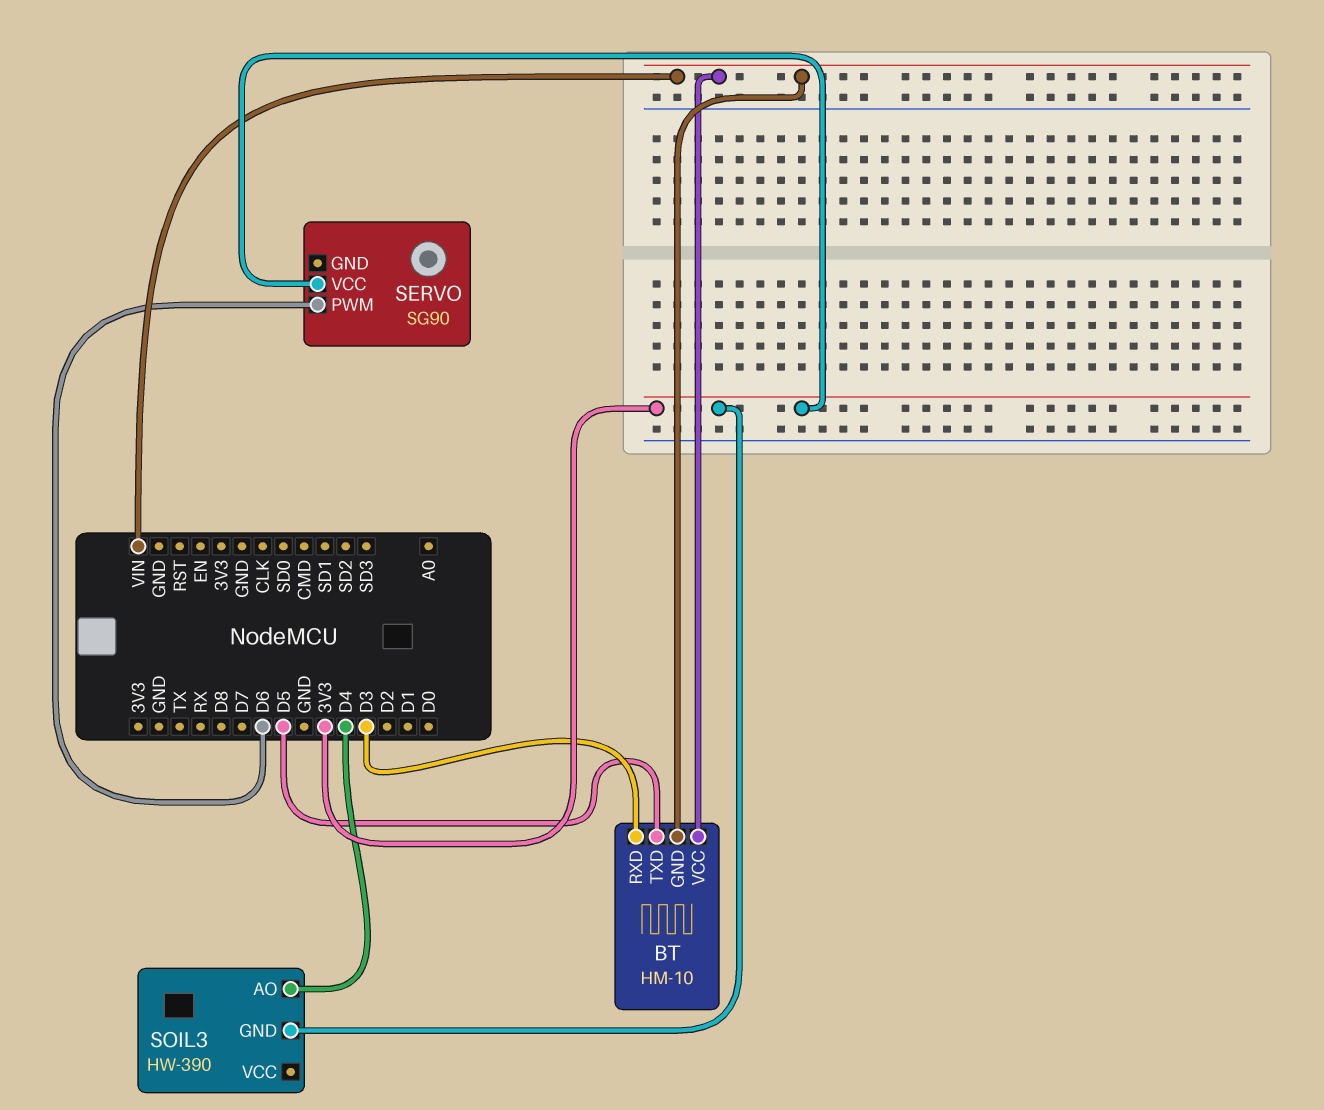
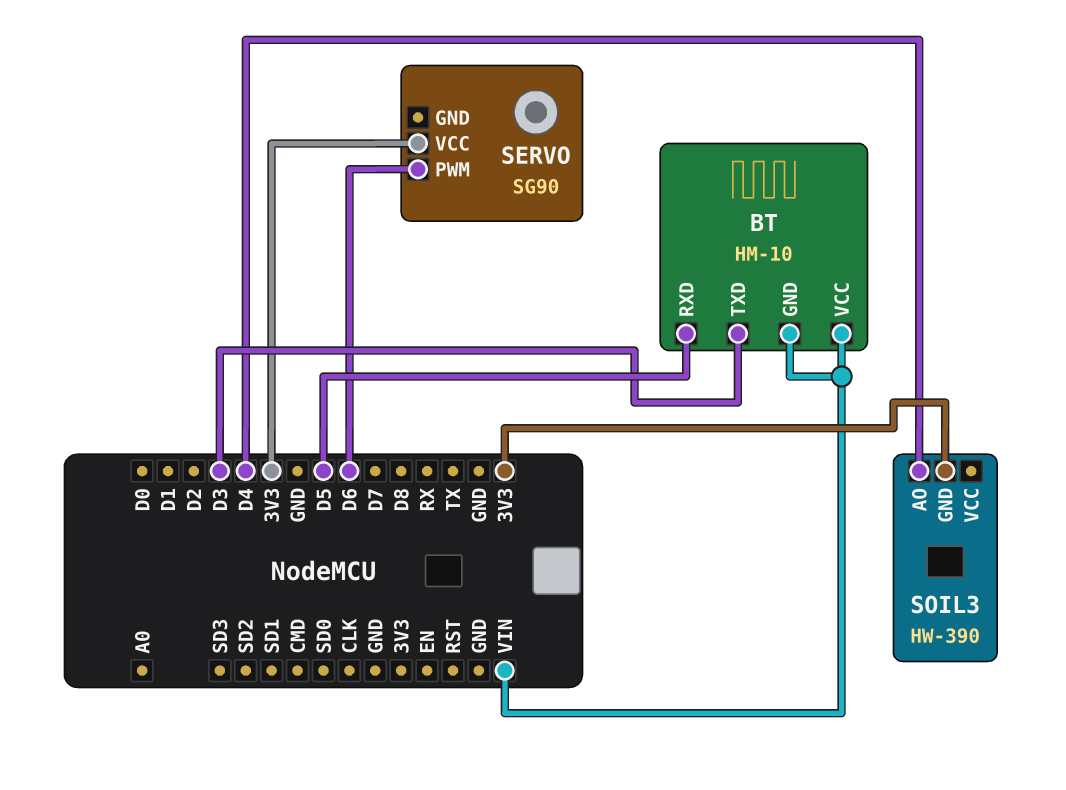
BT pin RXD: D3 -> D5
BT pin TXD: D5 -> D3

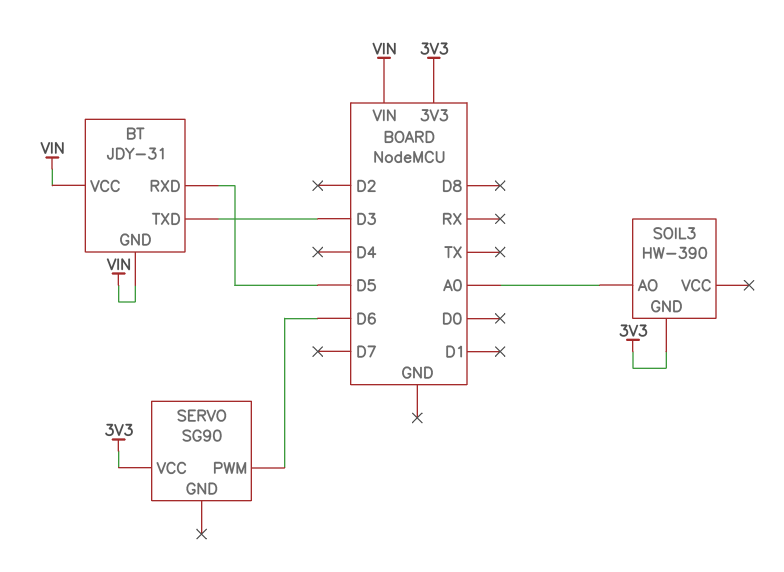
BT: HM-10 -> JDY-31
SOIL3 pin AO: D4 -> A0

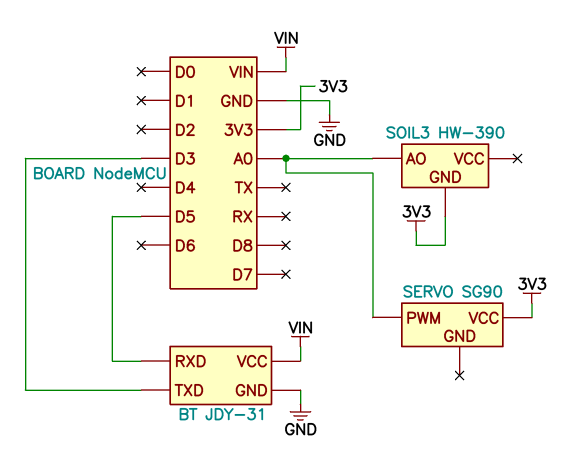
BT pin GND: VIN -> GND
SERVO pin PWM: D6 -> A0

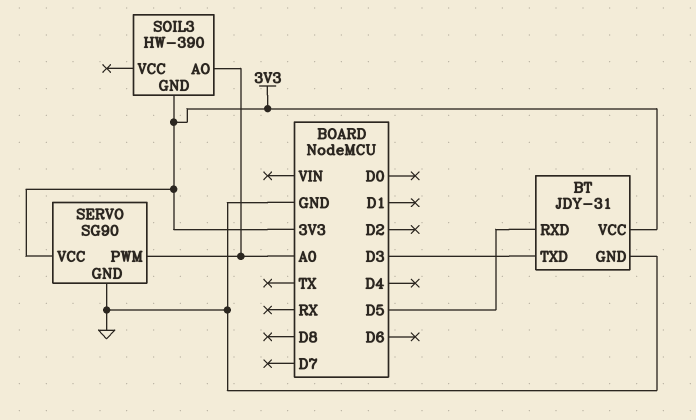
BT pin VCC: VIN -> 3V3
SERVO pin GND: none -> GND

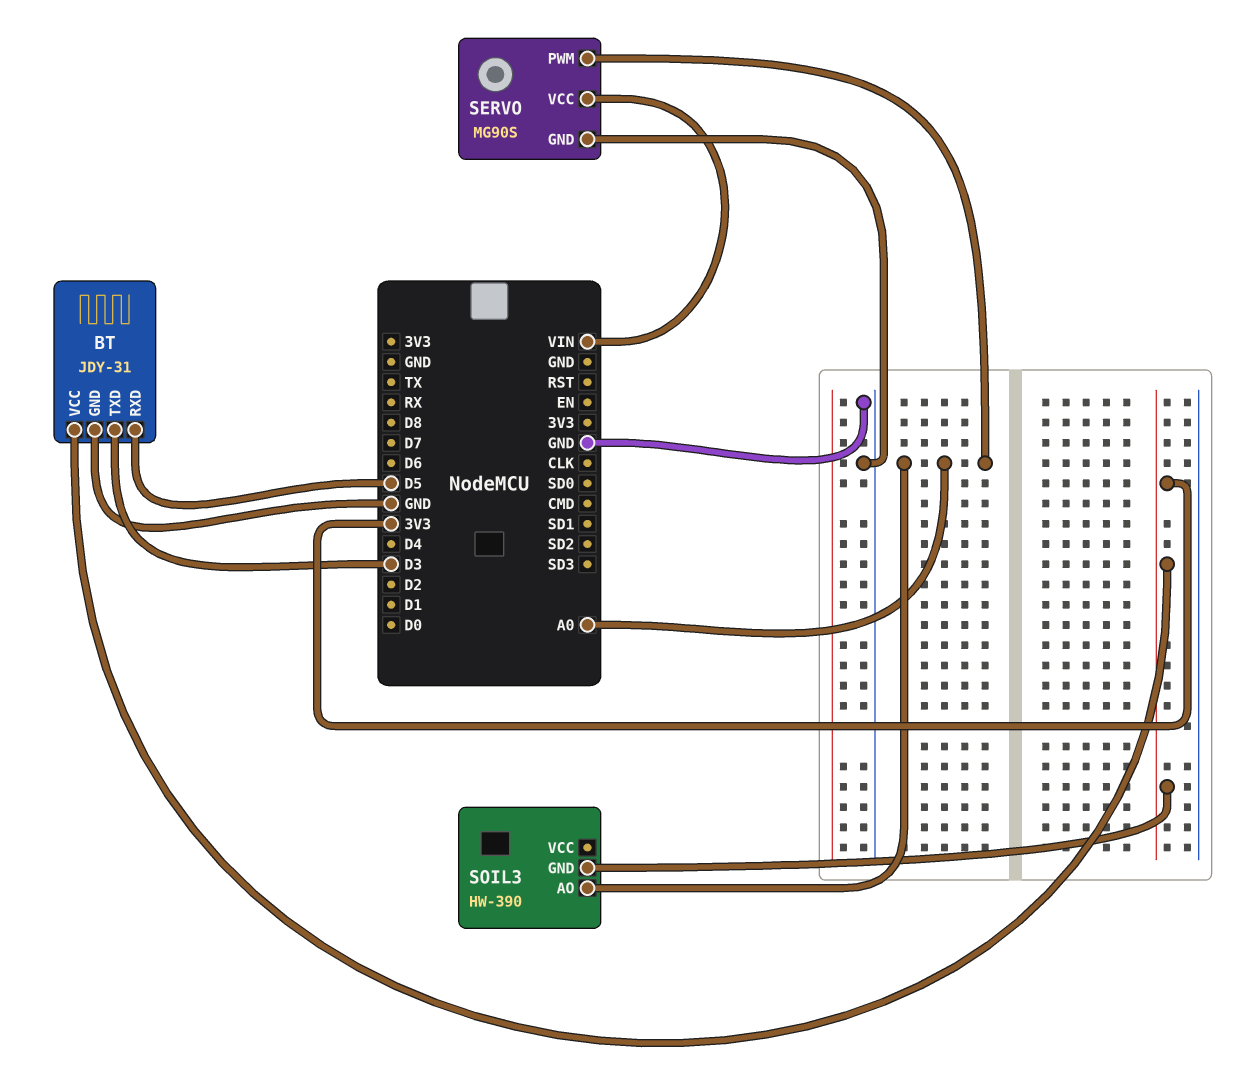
SERVO: SG90 -> MG90S
SERVO pin VCC: 3V3 -> VIN

